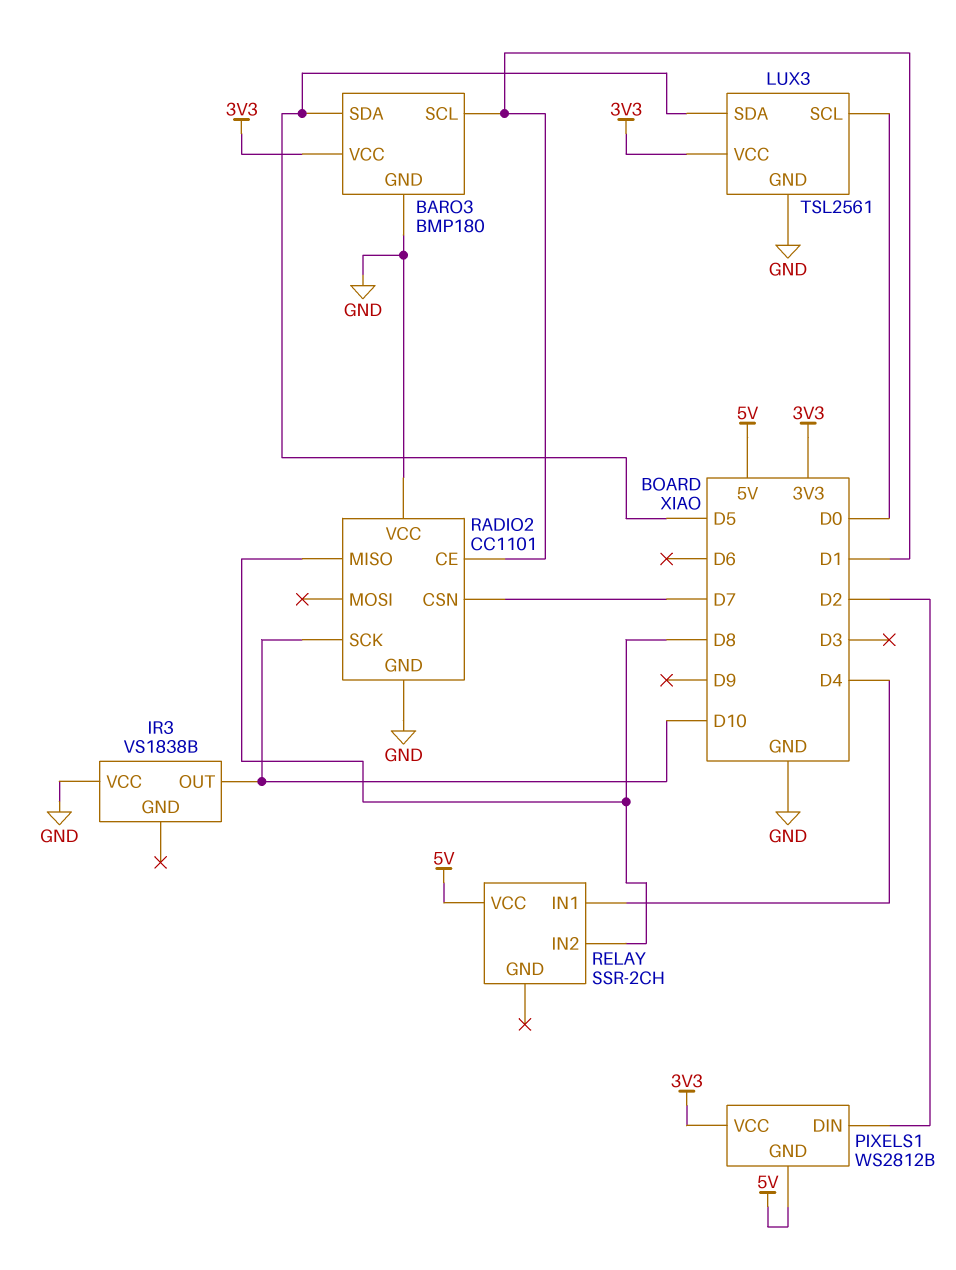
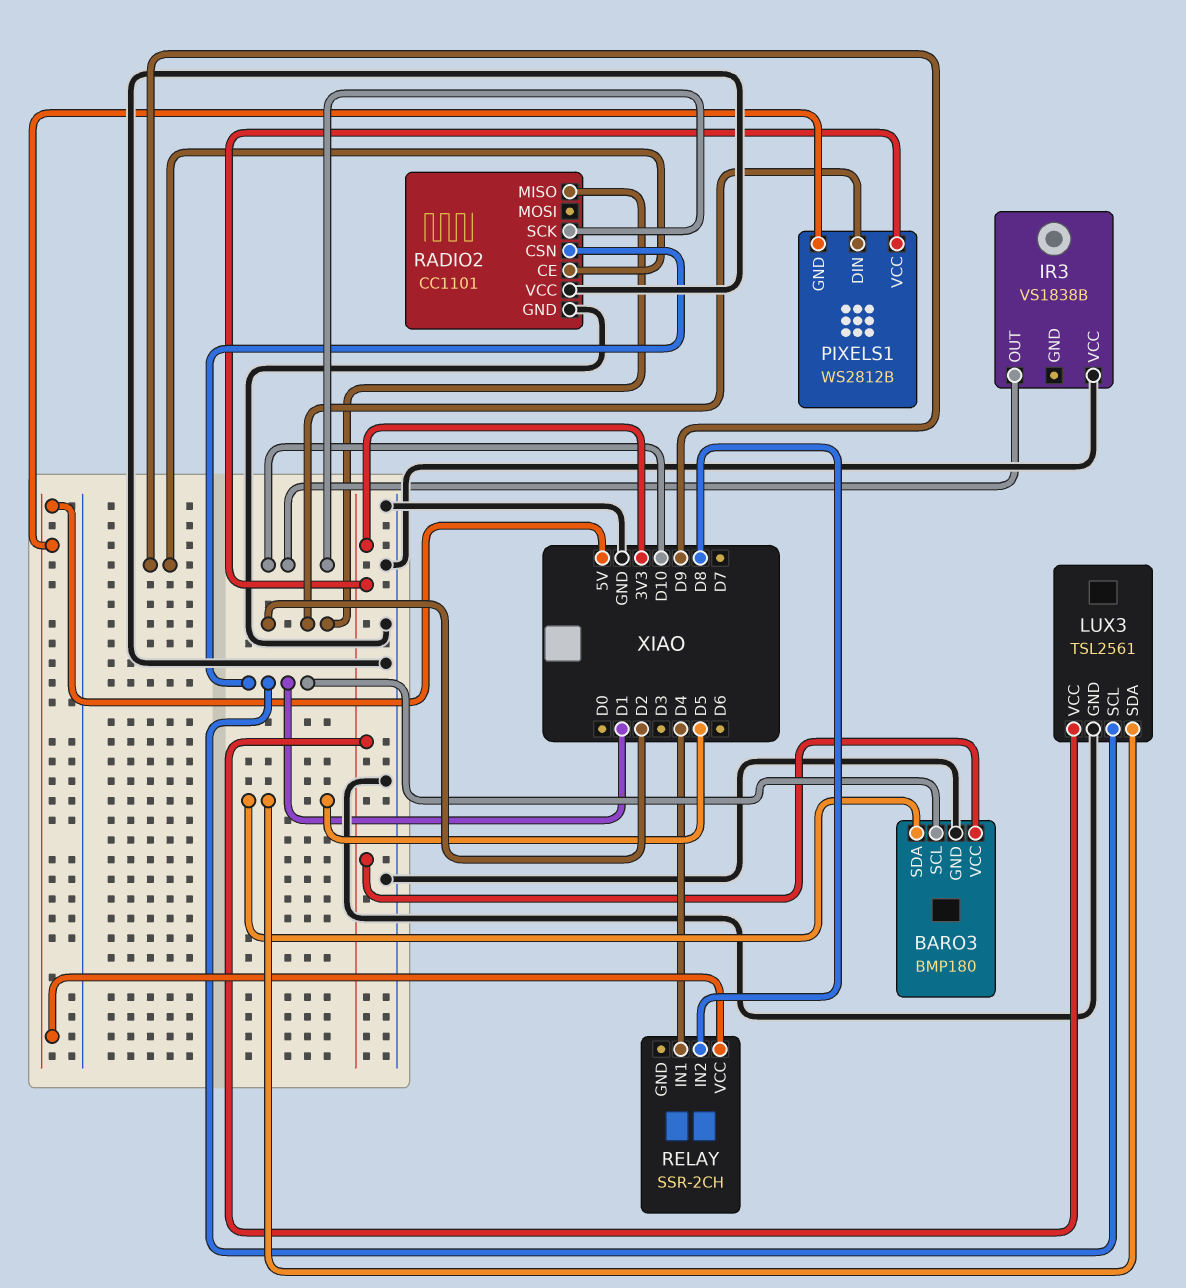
LUX3 pin SCL: D0 -> D1
RADIO2 pin CE: D1 -> D9
RADIO2 pin CSN: D7 -> D1
RADIO2 pin MISO: D8 -> D2

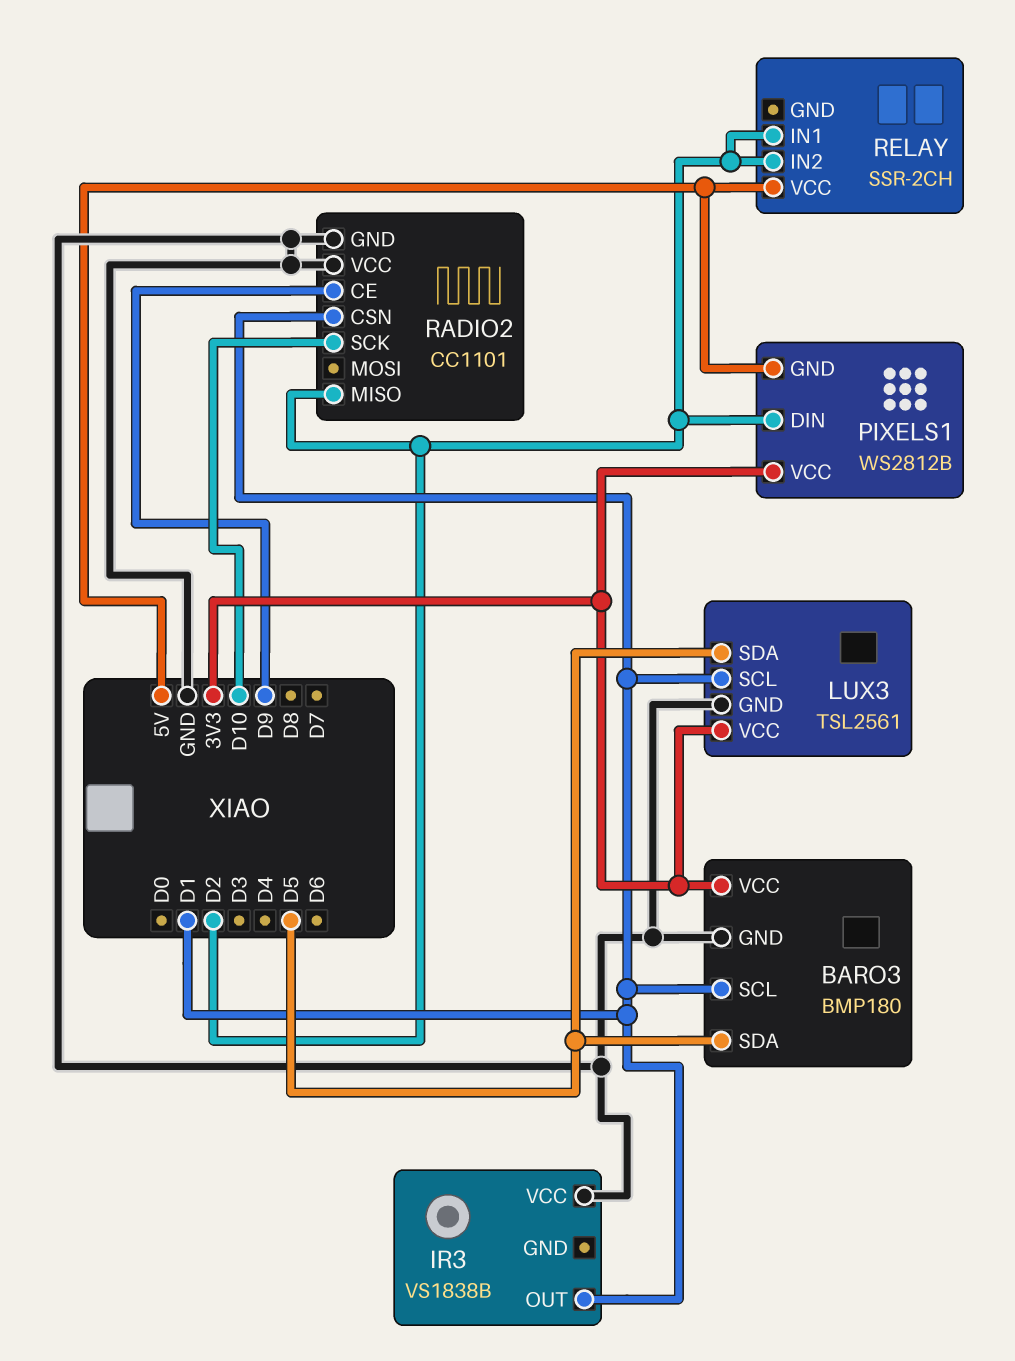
IR3 pin OUT: D10 -> D1
RELAY pin IN1: D4 -> D2
RELAY pin IN2: D8 -> D2

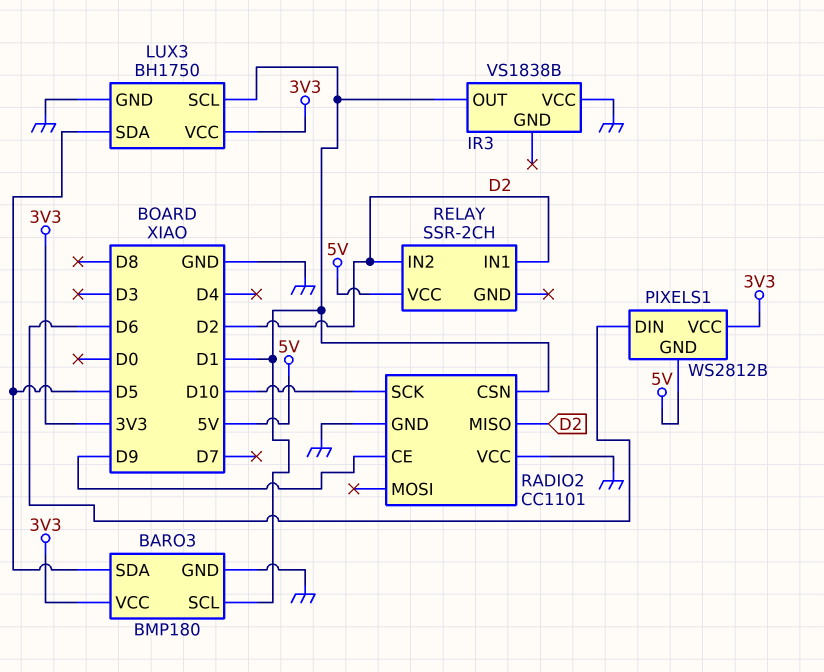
LUX3: TSL2561 -> BH1750
PIXELS1 pin DIN: D2 -> D6

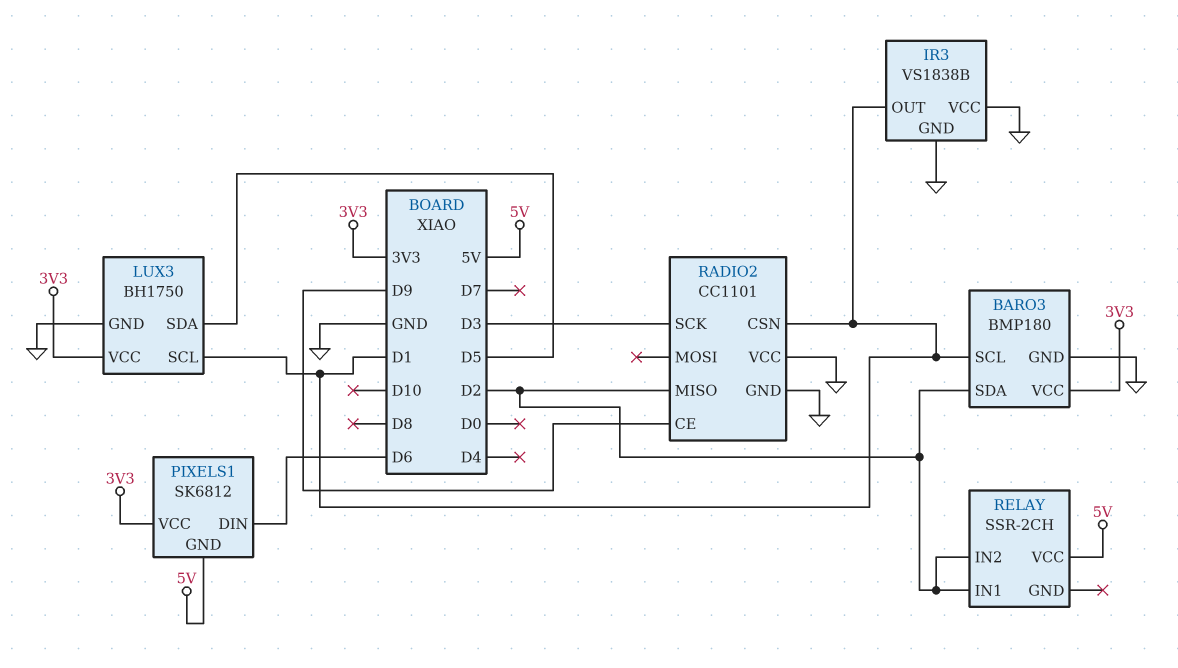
BARO3 pin SDA: D5 -> D2
IR3 pin GND: none -> GND
PIXELS1: WS2812B -> SK6812
RADIO2 pin SCK: D10 -> D3

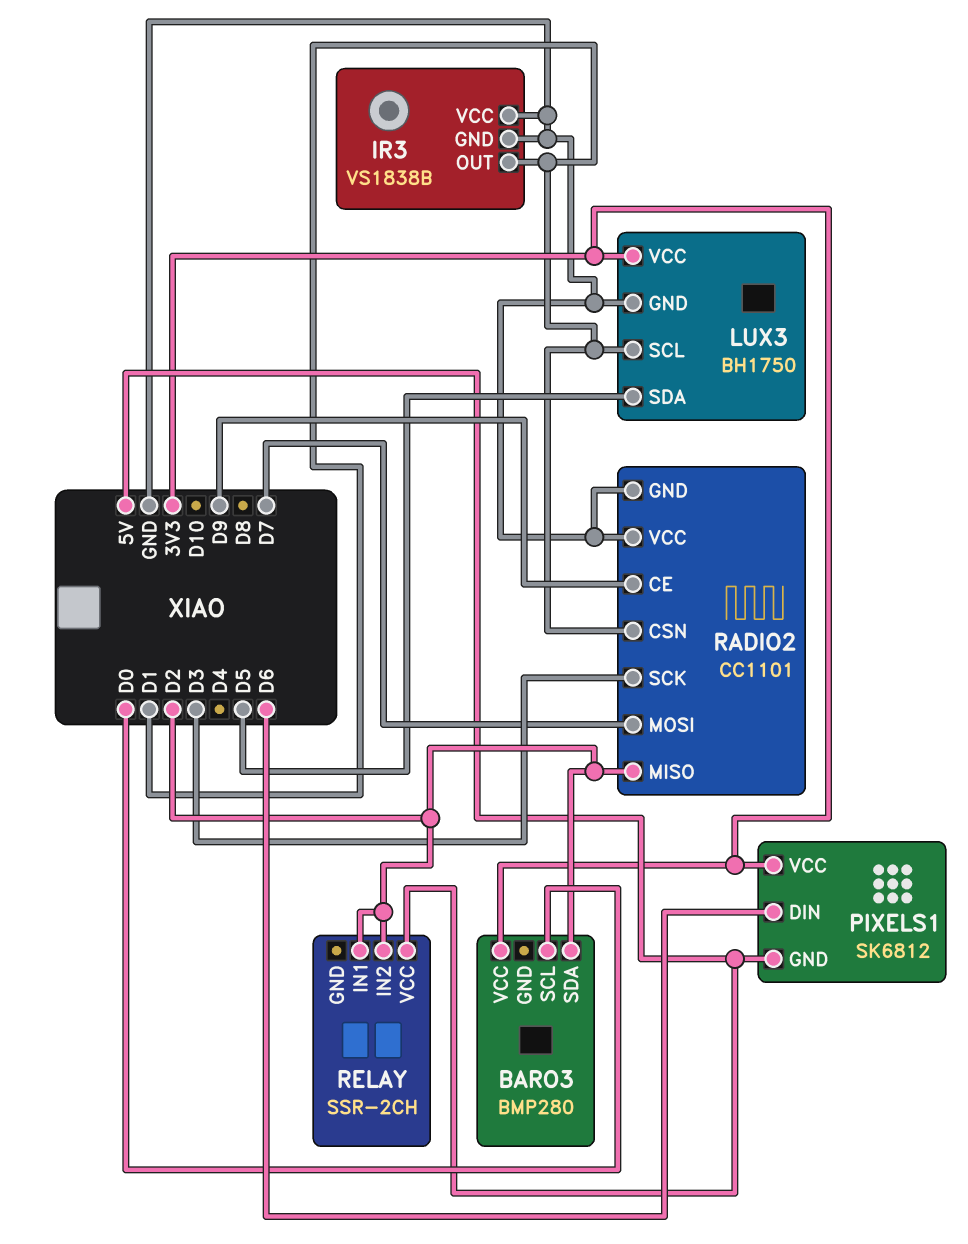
BARO3: BMP180 -> BMP280
BARO3 pin GND: GND -> none
BARO3 pin SCL: D1 -> D0
RADIO2 pin MOSI: none -> D7

